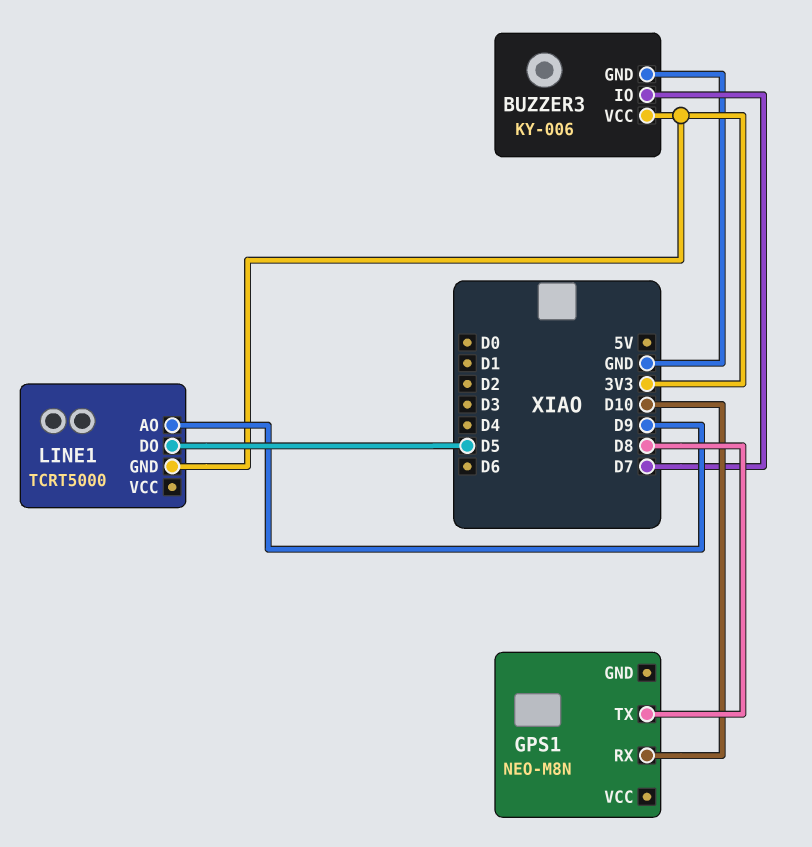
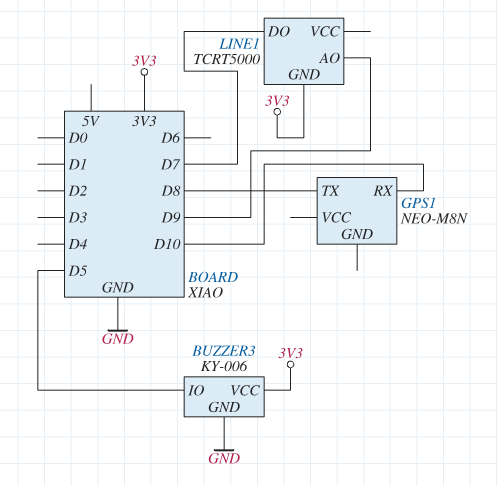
BUZZER3 pin IO: D7 -> D5
LINE1 pin DO: D5 -> D7

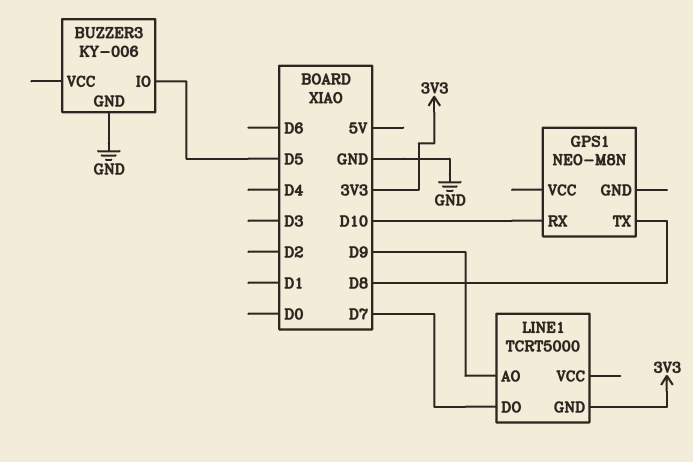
BUZZER3 pin VCC: 3V3 -> none

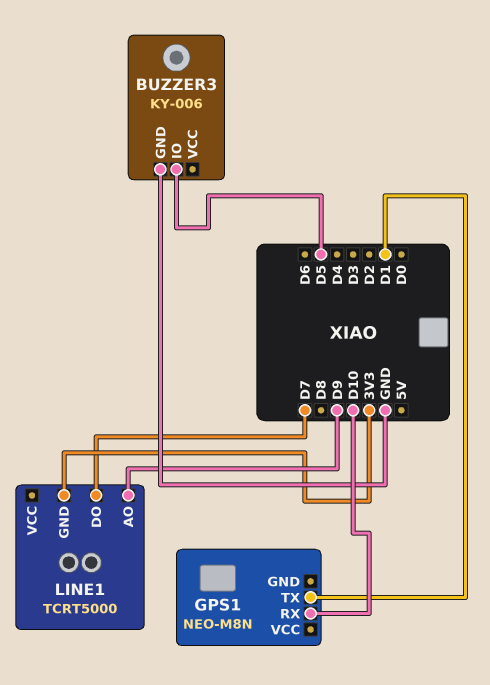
GPS1 pin TX: D8 -> D1

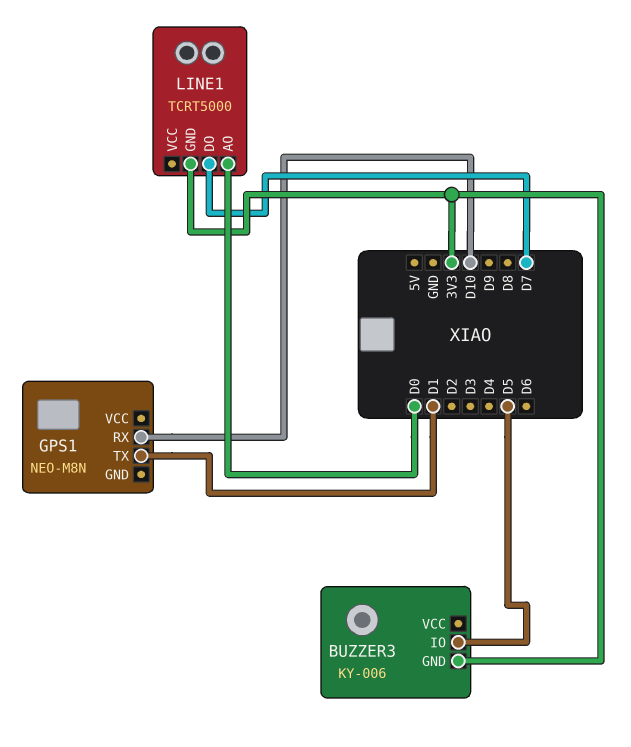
BUZZER3 pin GND: GND -> 3V3
LINE1 pin AO: D9 -> D0

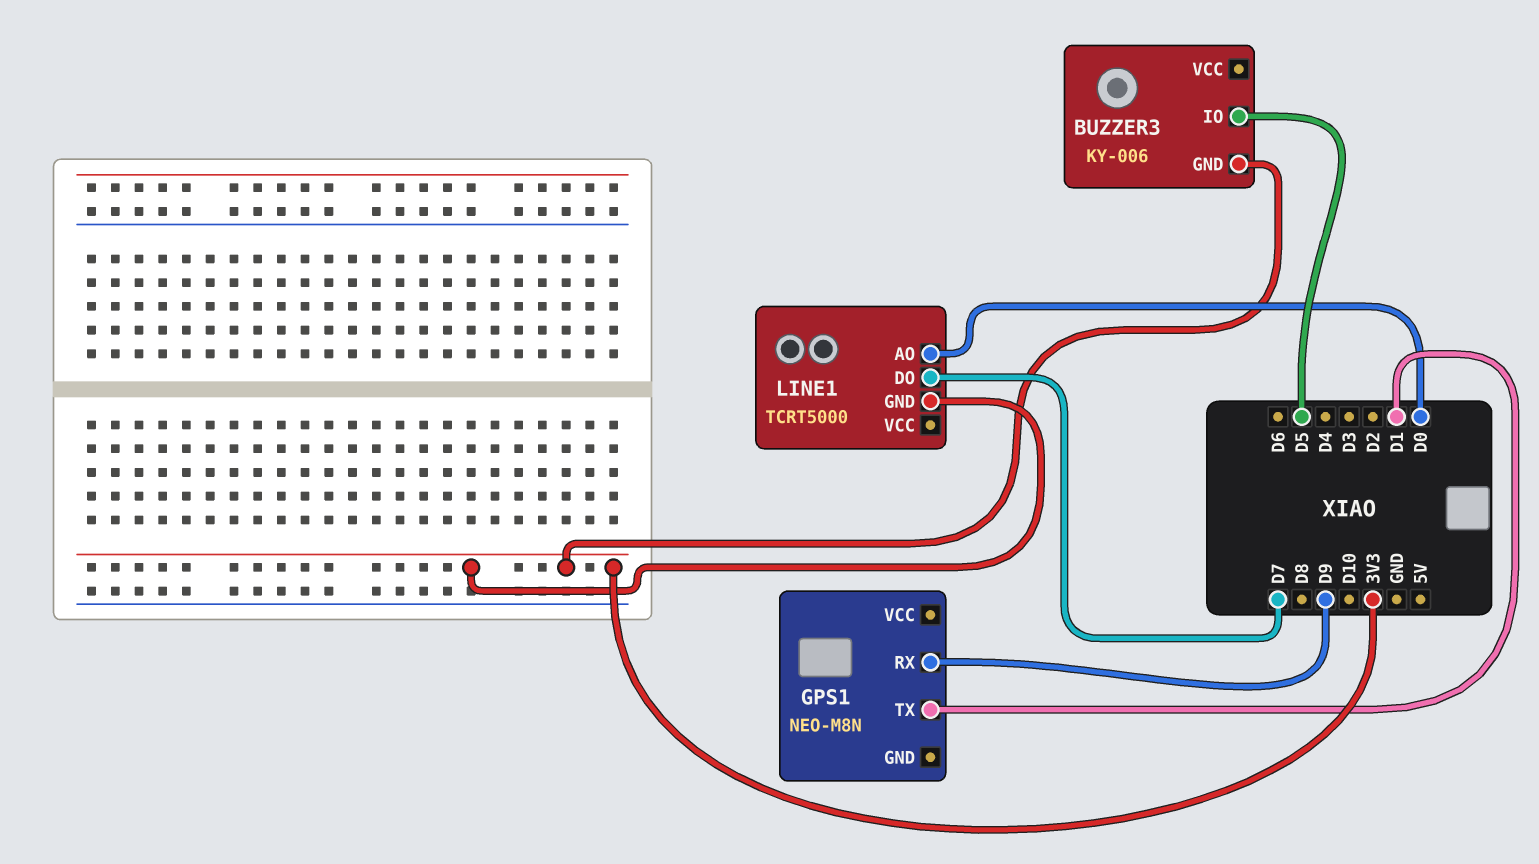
GPS1 pin RX: D10 -> D9

